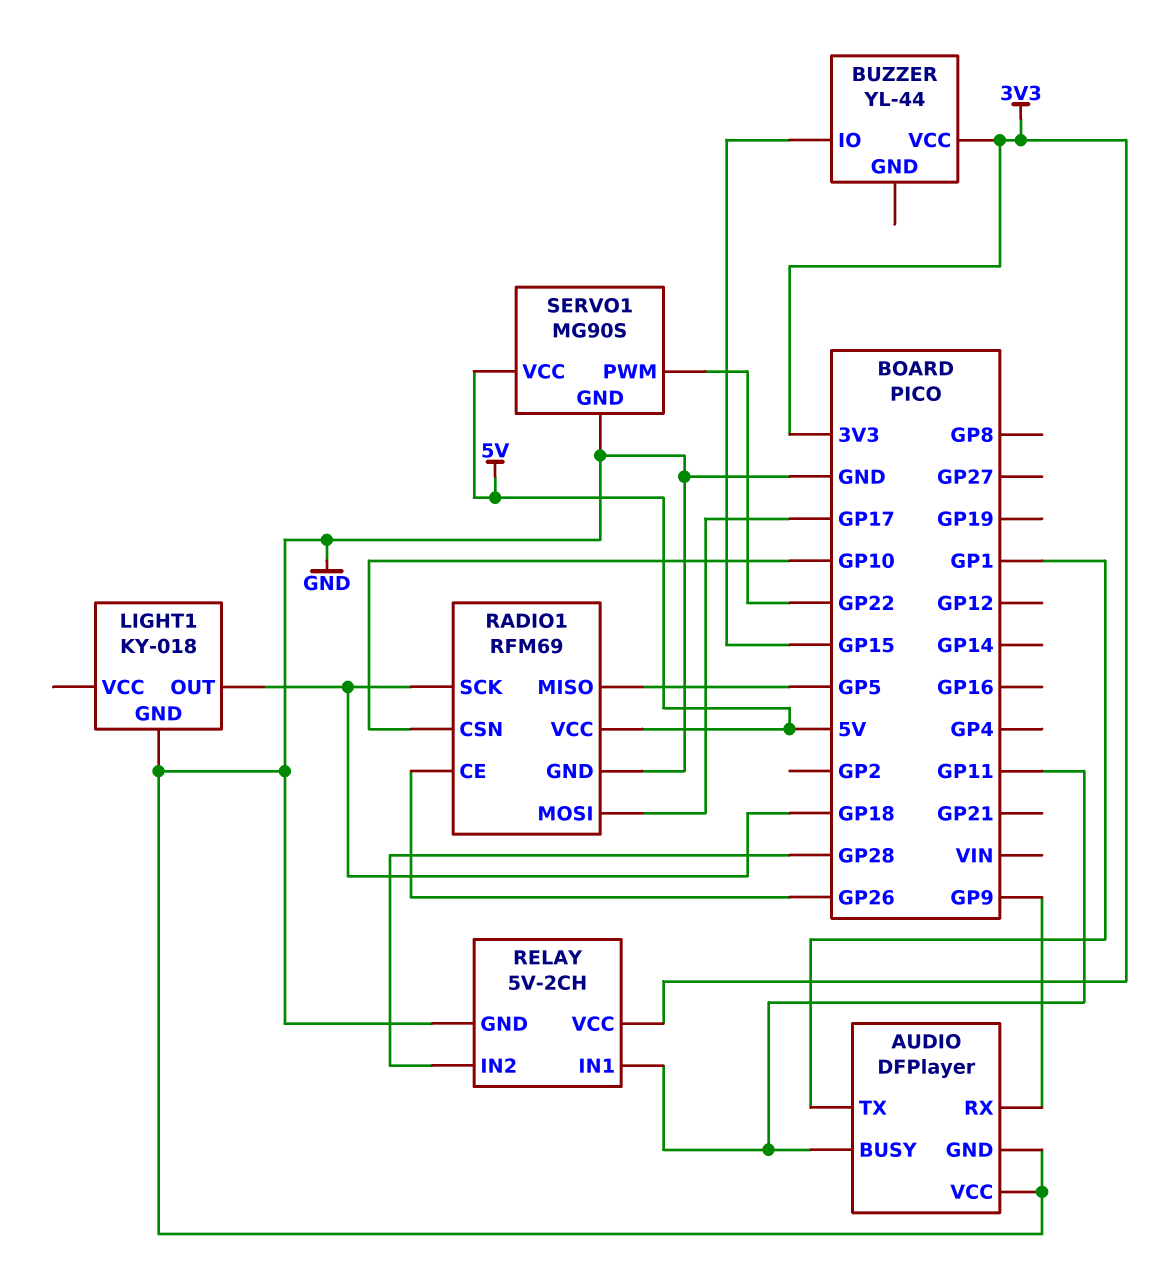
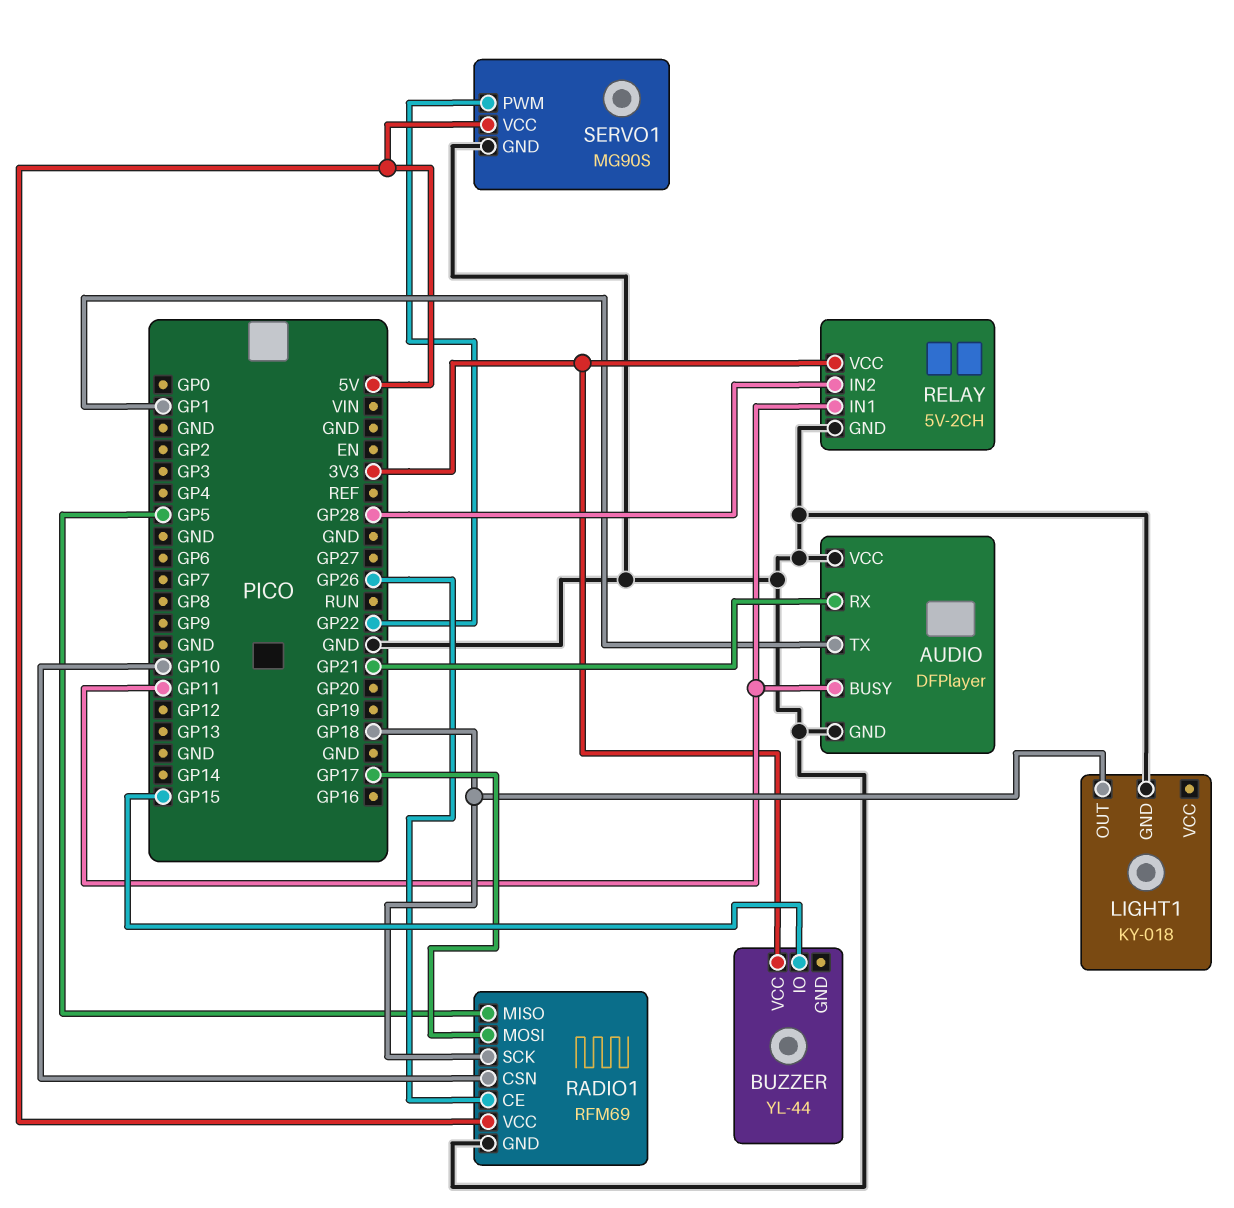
AUDIO pin RX: GP9 -> GP21

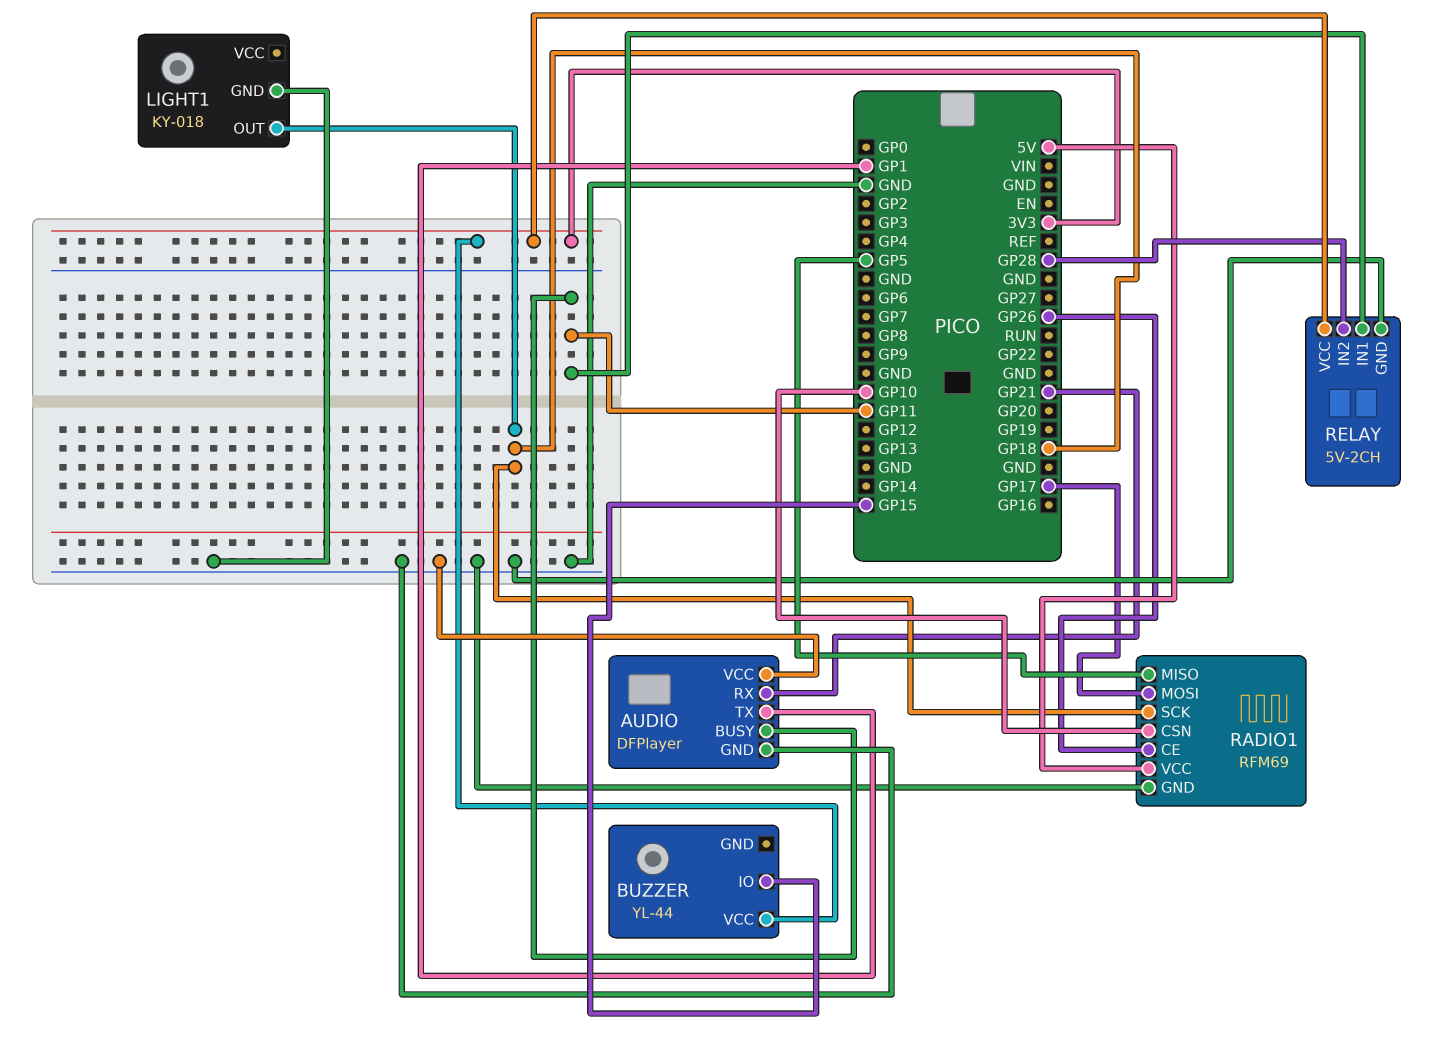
SERVO1: MG90S -> none
SERVO1 pin GND: GND -> none
SERVO1 pin PWM: GP22 -> none
SERVO1 pin VCC: 5V -> none

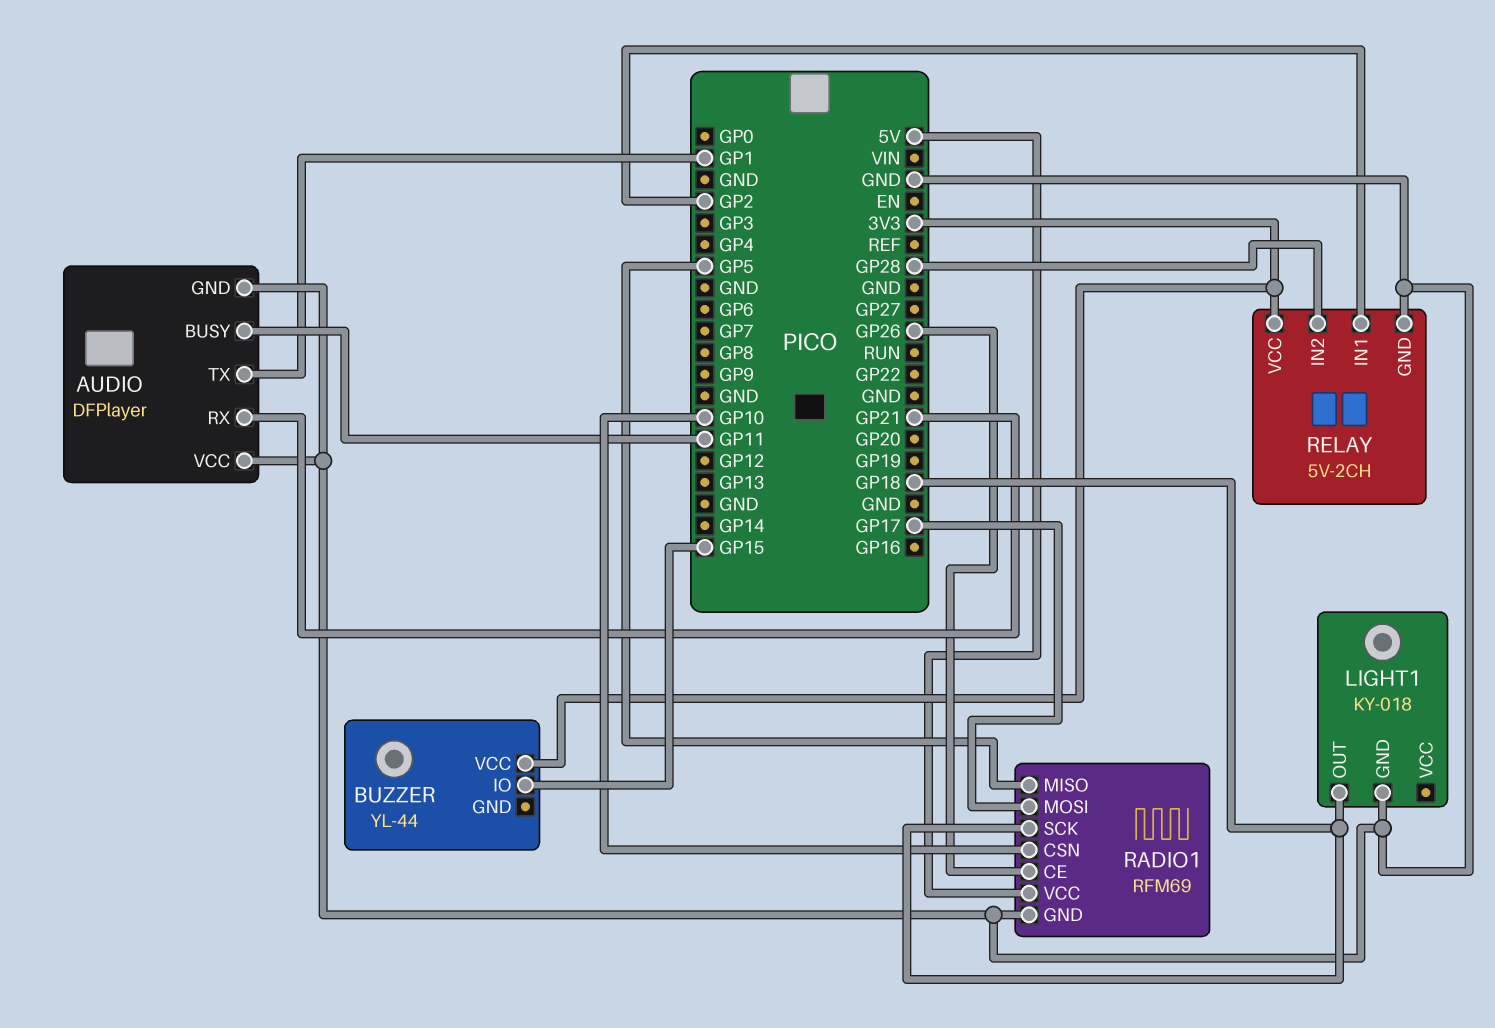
RELAY pin IN1: GP11 -> GP2

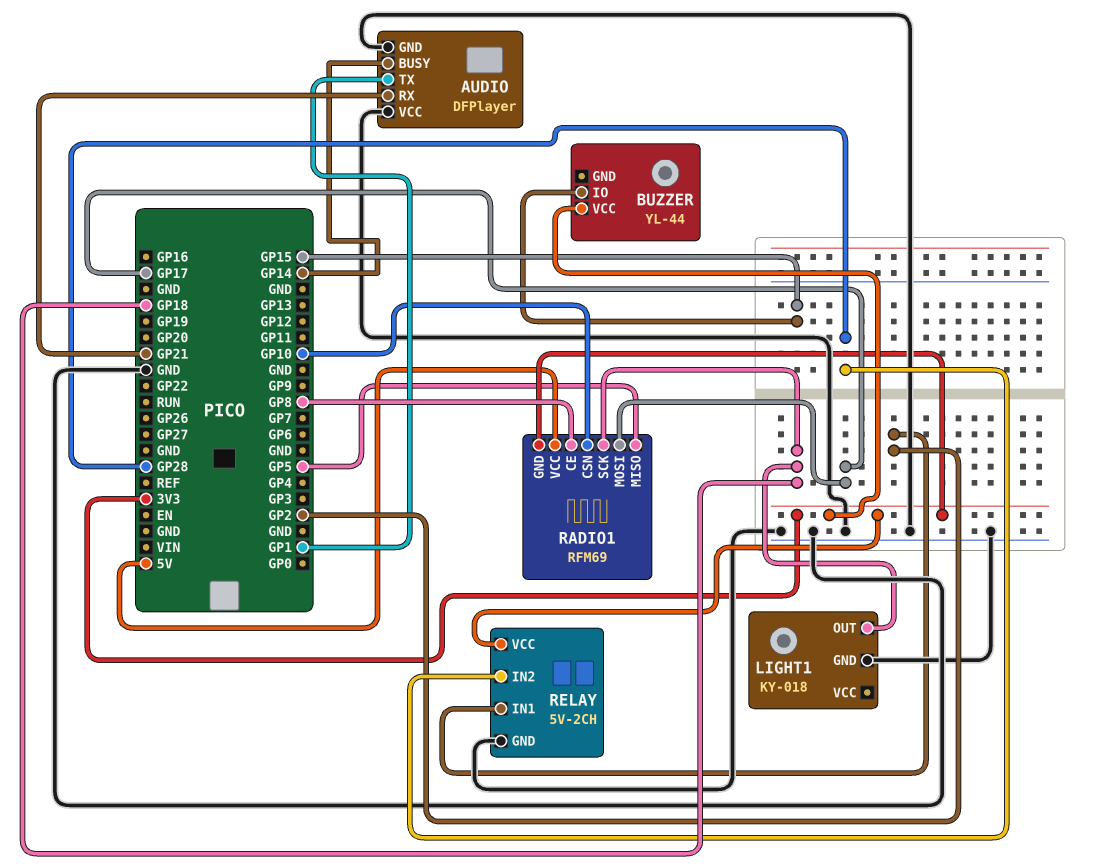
AUDIO pin BUSY: GP11 -> GP14
RADIO1 pin CE: GP26 -> GP8
RADIO1 pin GND: GND -> 3V3

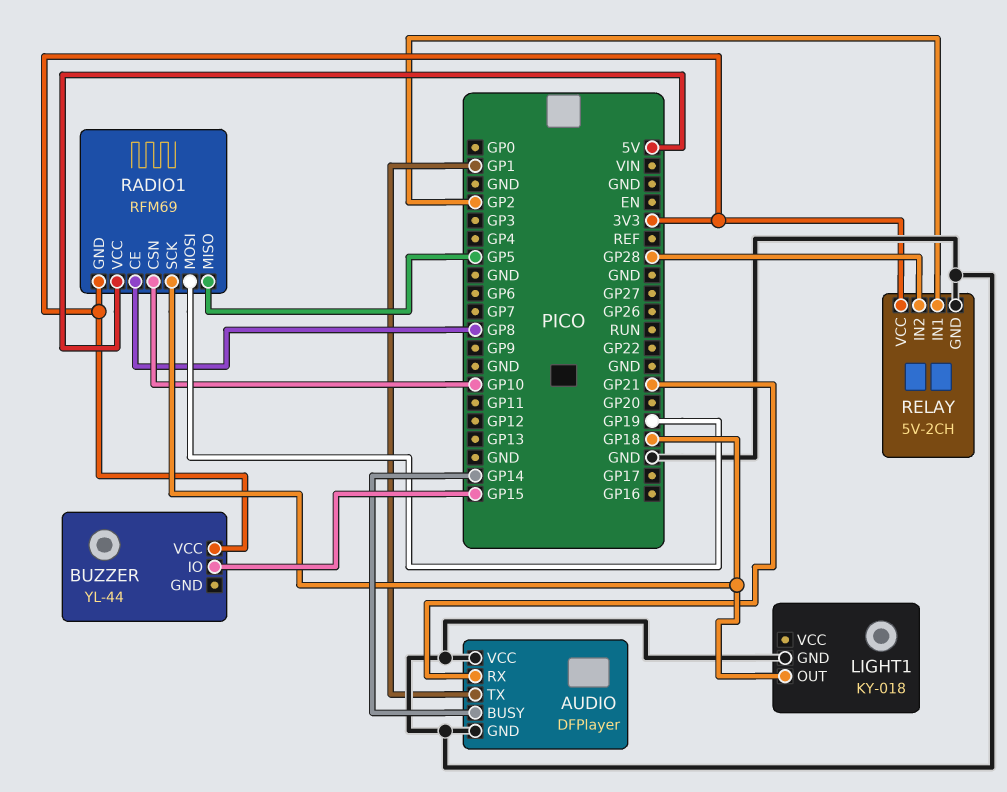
RADIO1 pin MOSI: GP17 -> GP19

